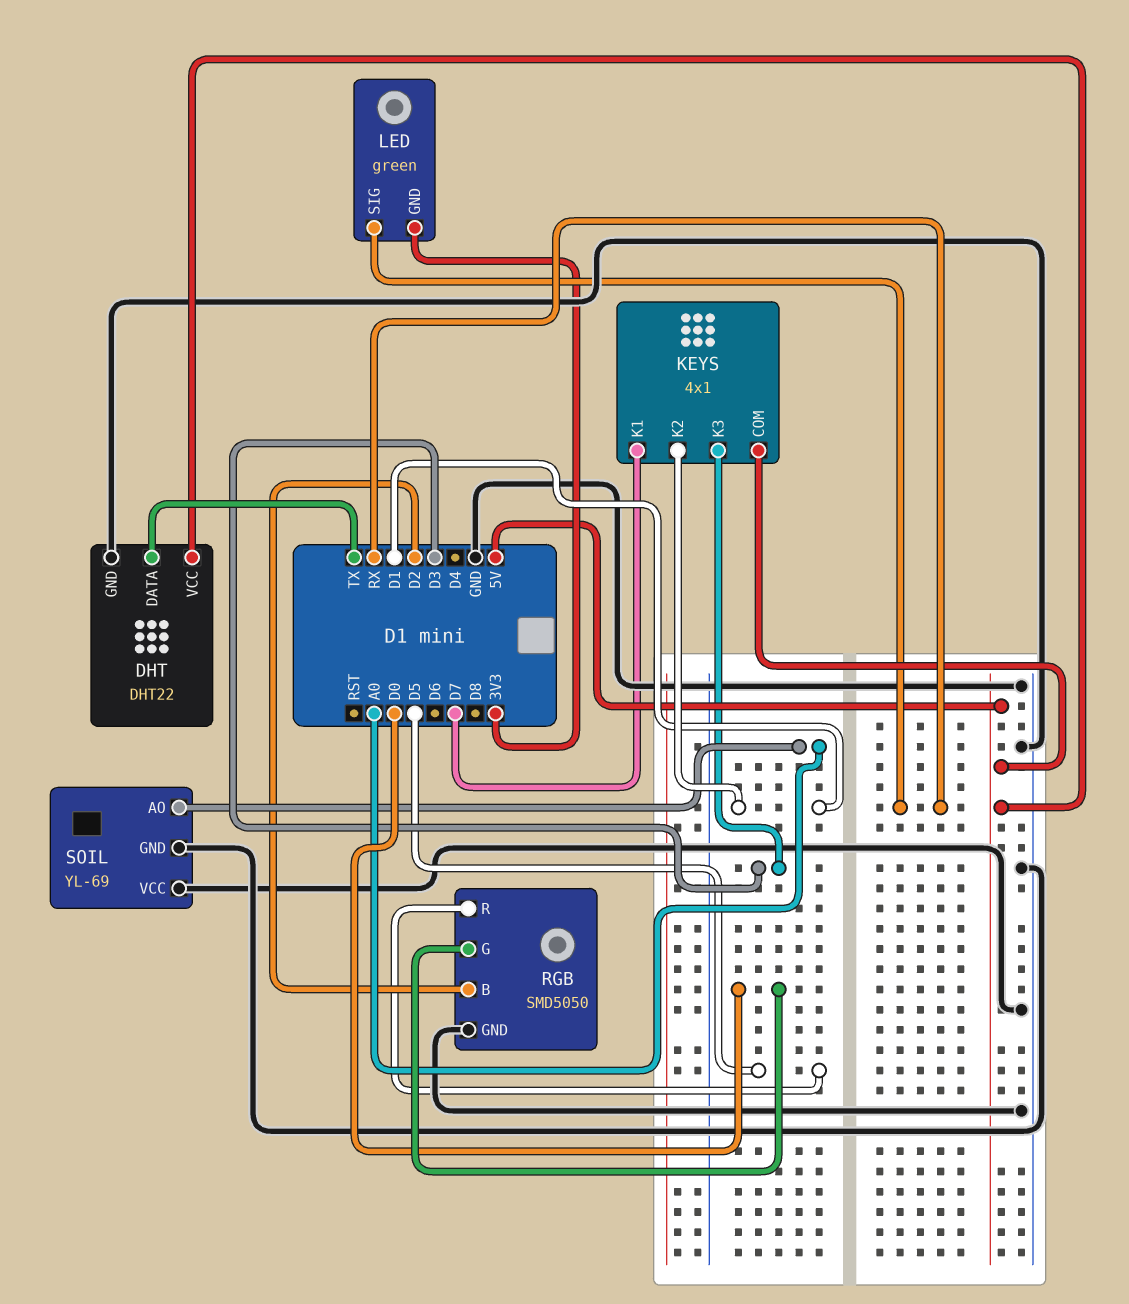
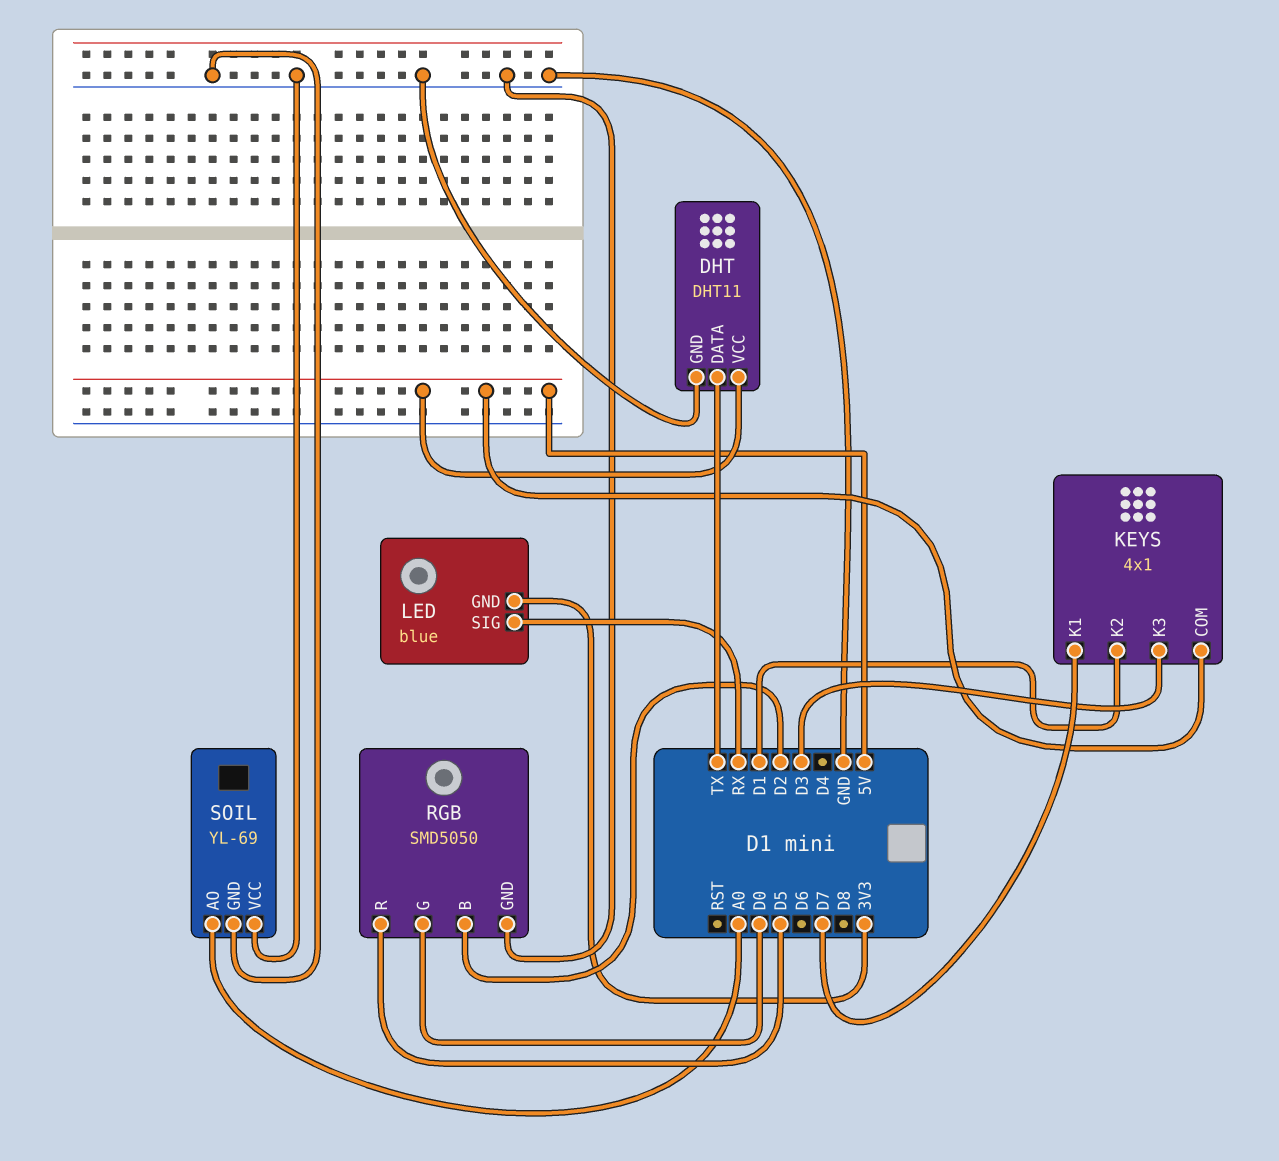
DHT: DHT22 -> DHT11
LED: green -> blue

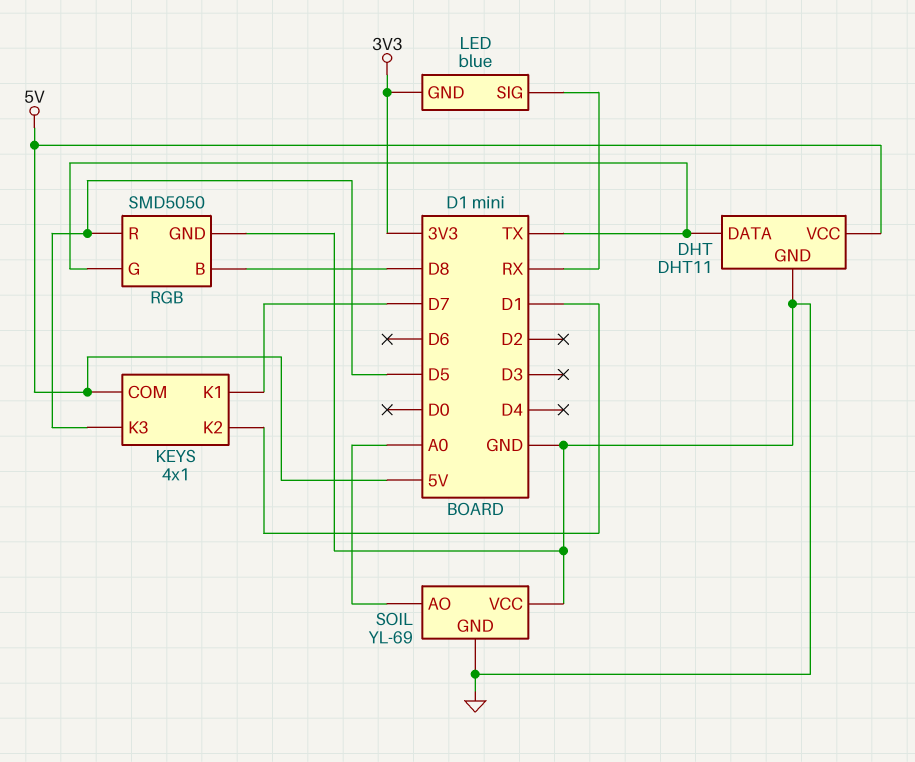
KEYS pin K3: D3 -> D5
RGB pin B: D2 -> D8
RGB pin G: D0 -> TX

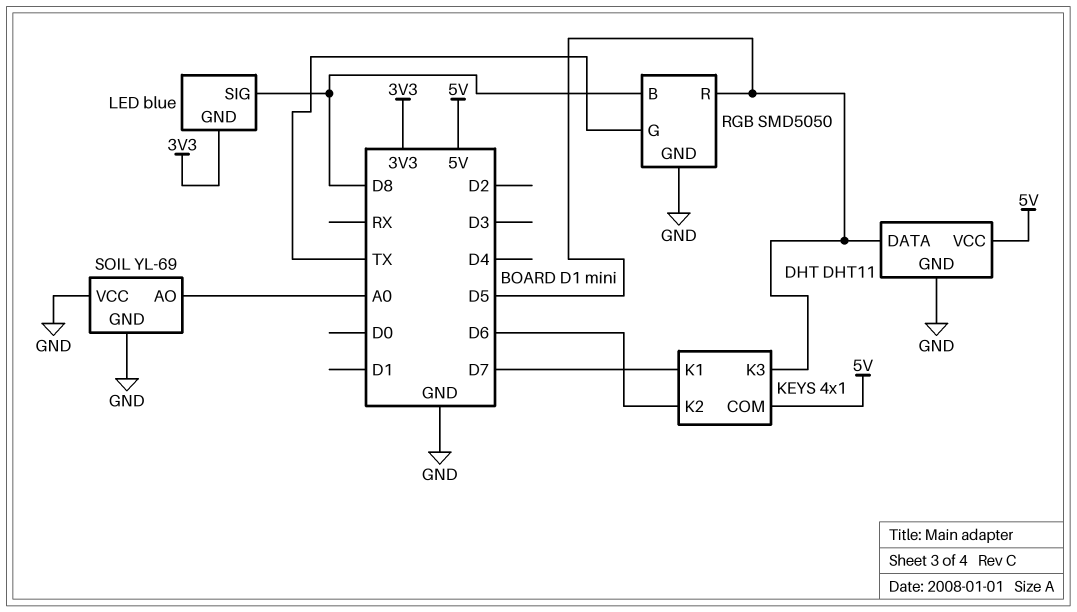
DHT pin DATA: TX -> D5
KEYS pin K2: D1 -> D6
LED pin SIG: RX -> D8

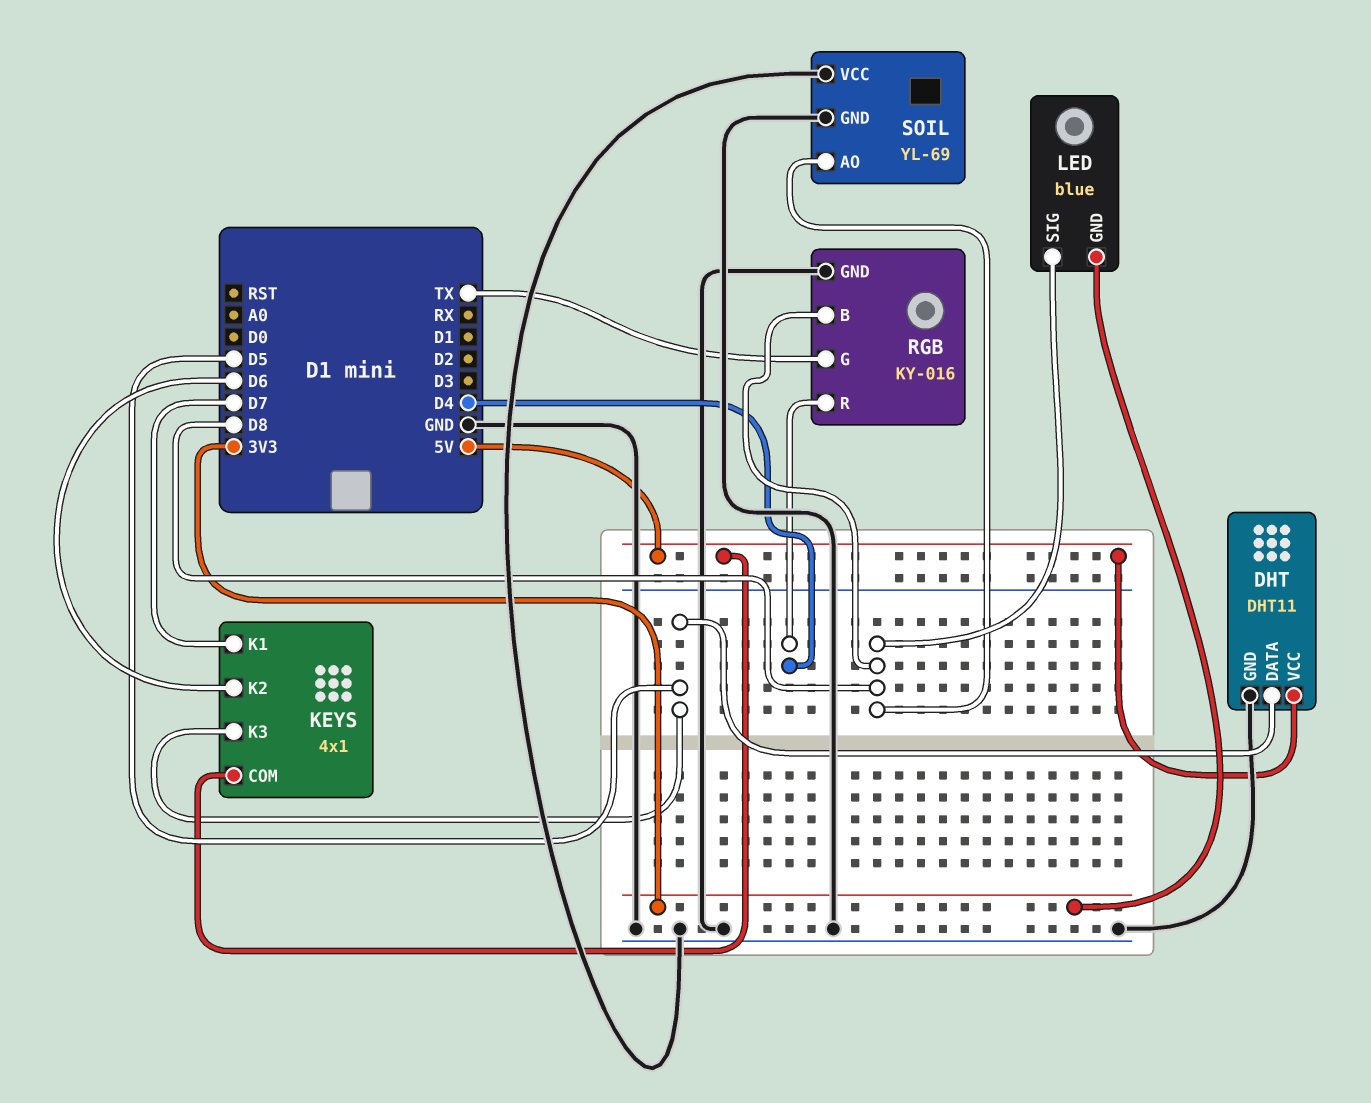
RGB: SMD5050 -> KY-016
RGB pin R: D5 -> D4
SOIL pin AO: A0 -> D8

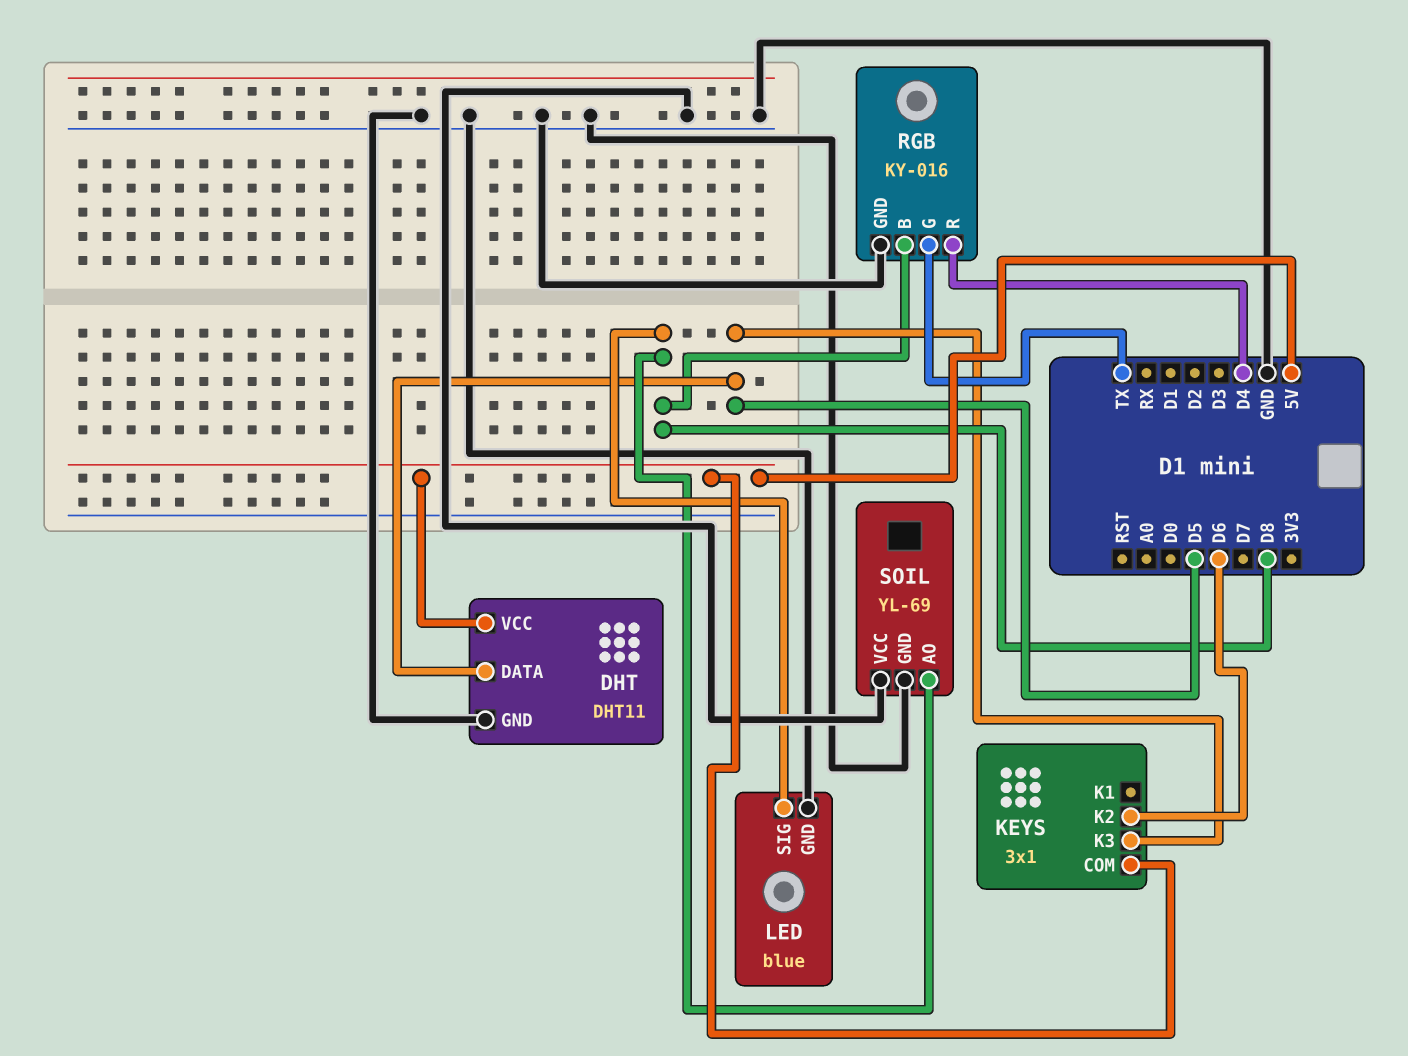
KEYS: 4x1 -> 3x1
KEYS pin K1: D7 -> none
LED pin GND: 3V3 -> GND

